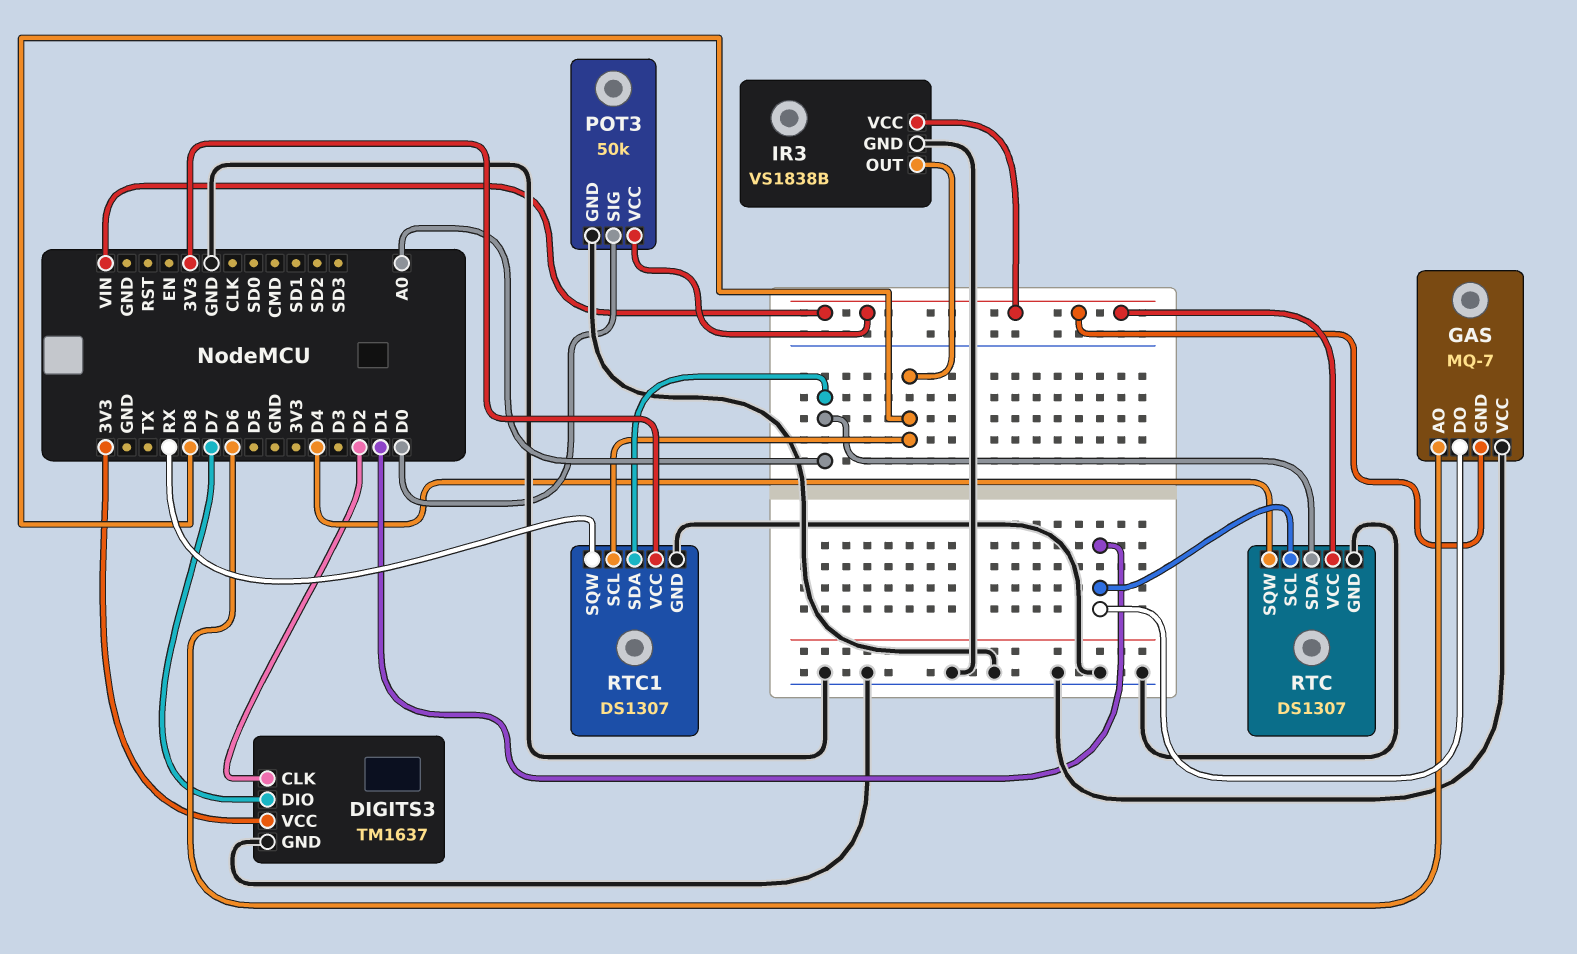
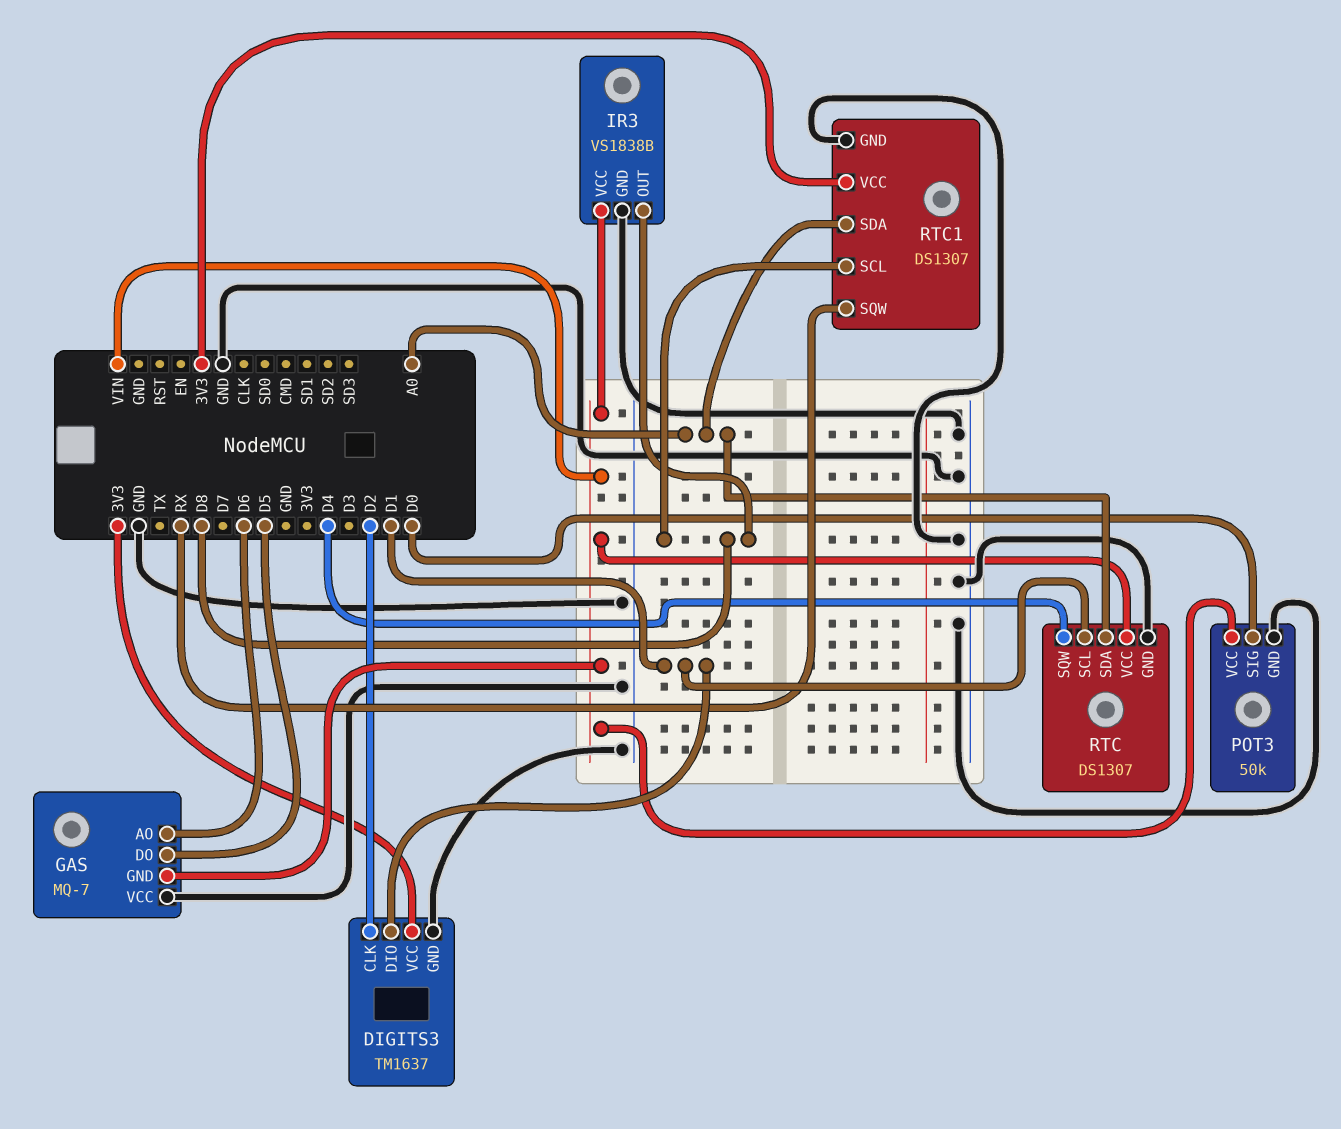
DIGITS3 pin DIO: D7 -> D1
GAS pin DO: D1 -> D5

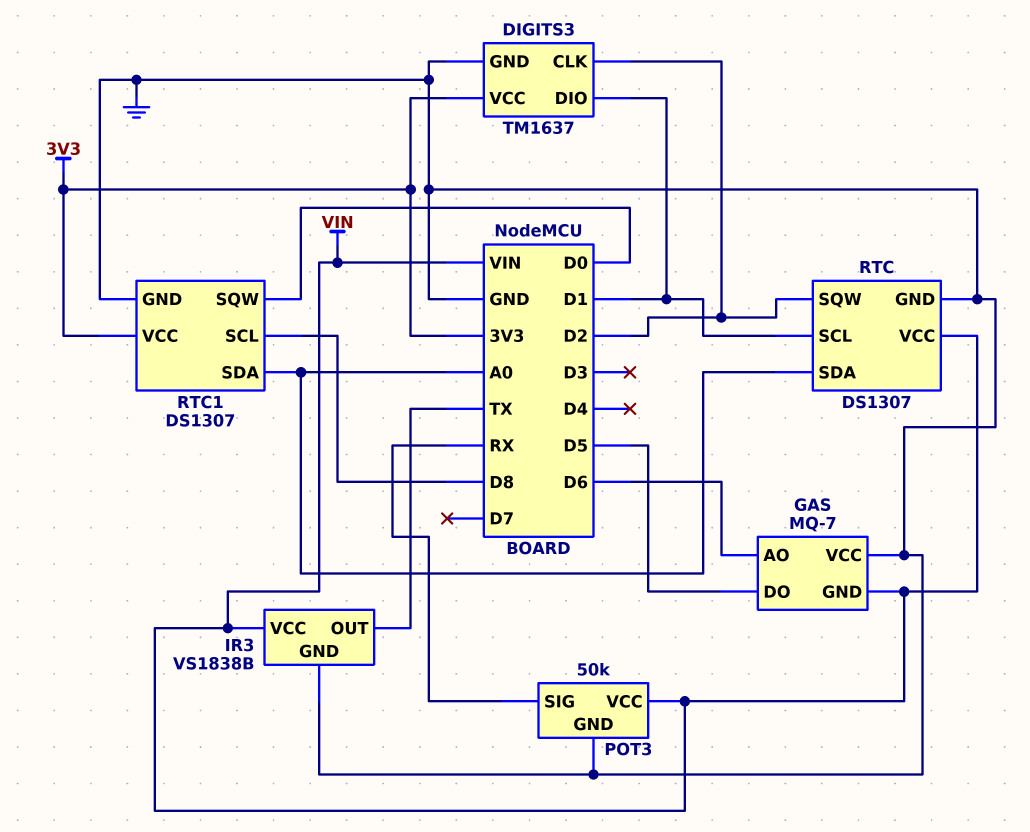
IR3 pin OUT: D8 -> TX
POT3 pin SIG: D0 -> RX
RTC pin SQW: D4 -> D2
RTC1 pin SQW: RX -> D0

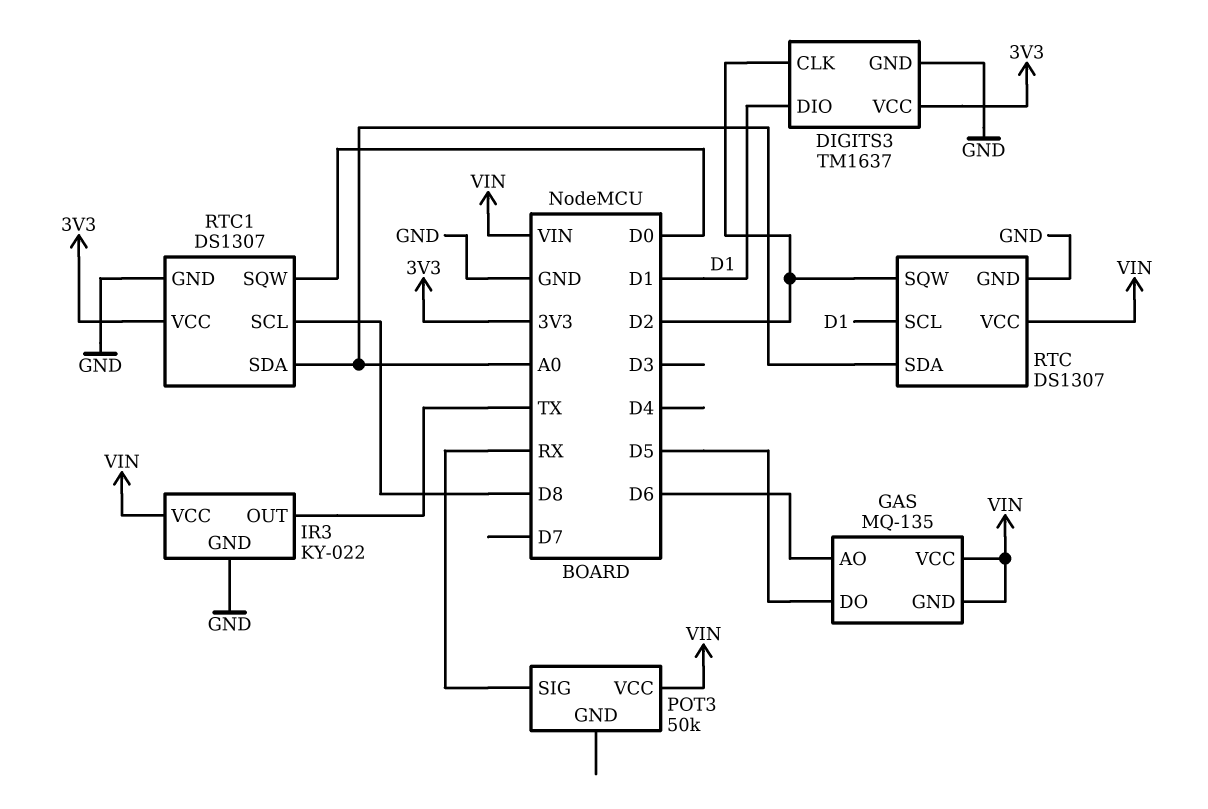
GAS: MQ-7 -> MQ-135
GAS pin VCC: GND -> VIN
IR3: VS1838B -> KY-022
POT3 pin GND: GND -> none

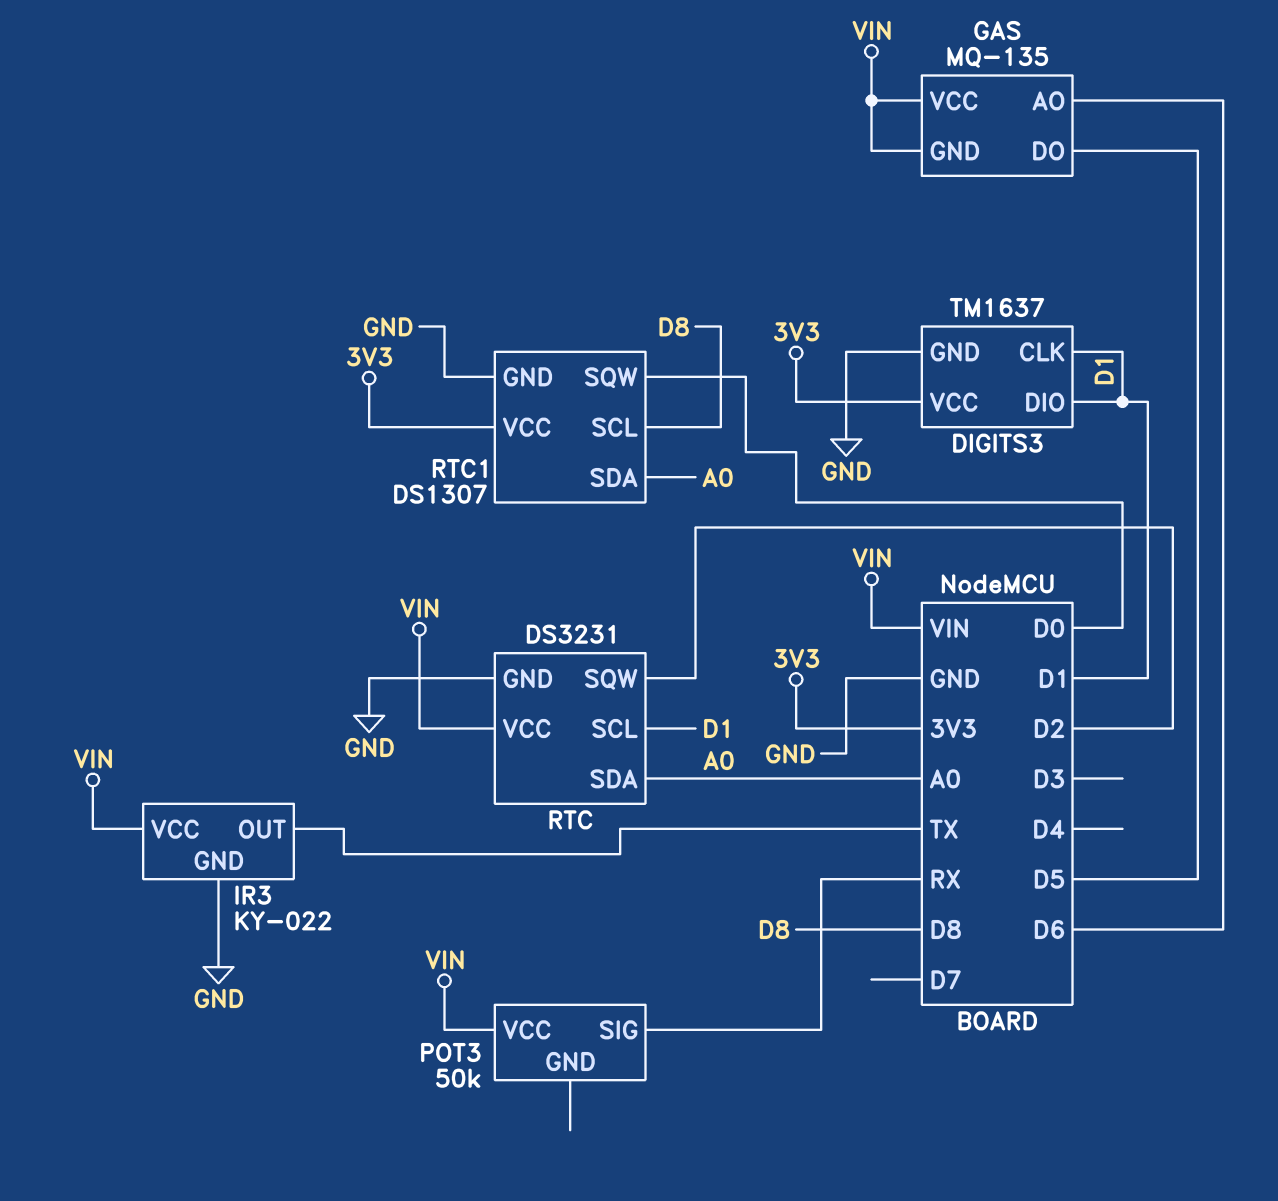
DIGITS3 pin CLK: D2 -> D1
RTC: DS1307 -> DS3231

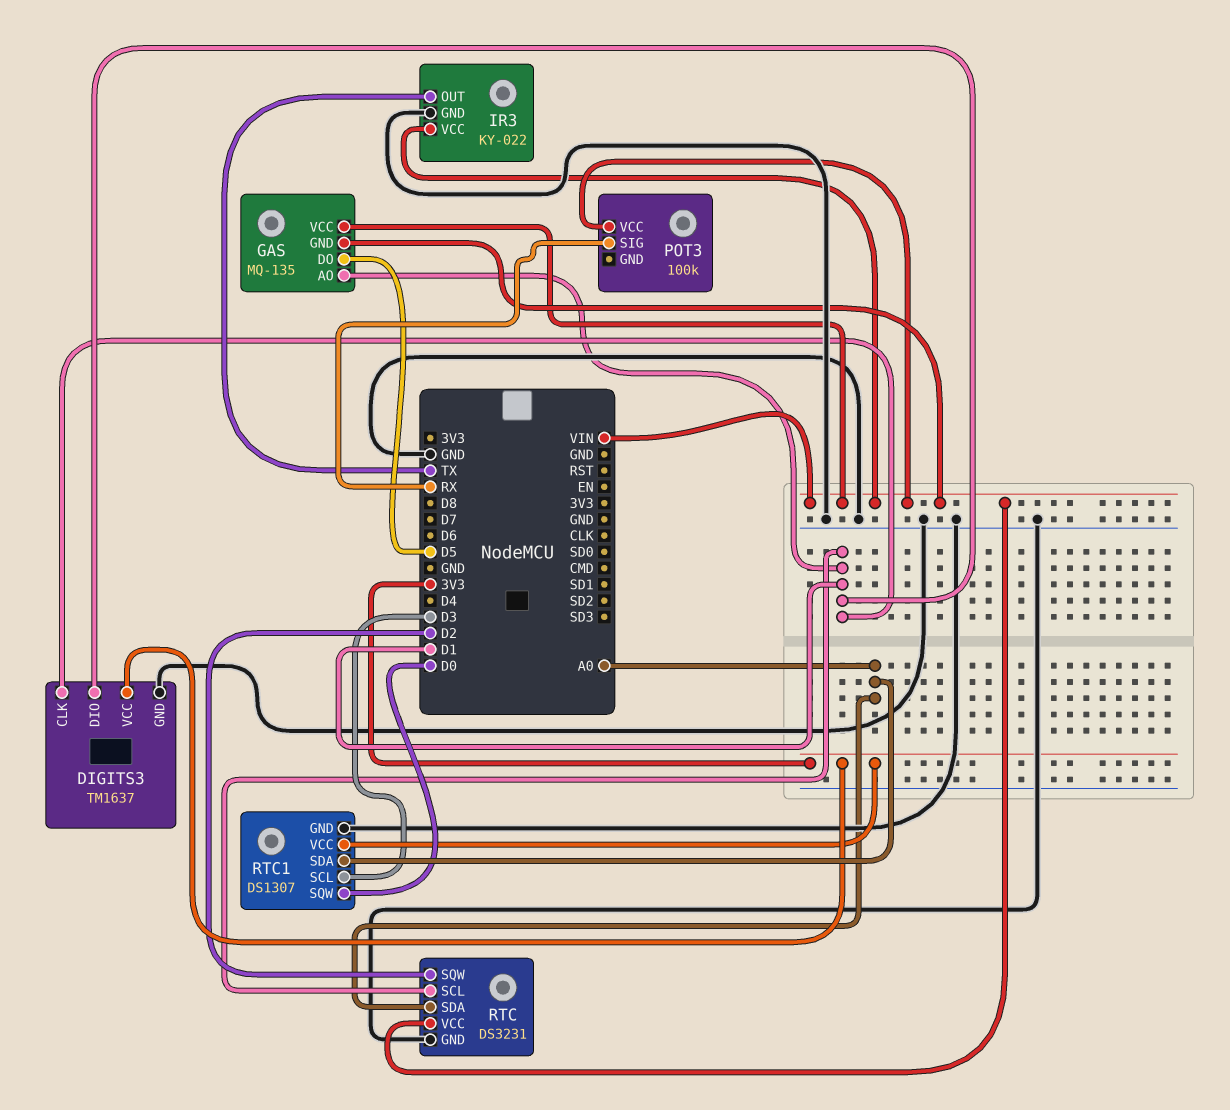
GAS pin AO: D6 -> D1
POT3: 50k -> 100k
RTC1 pin SCL: D8 -> D3

